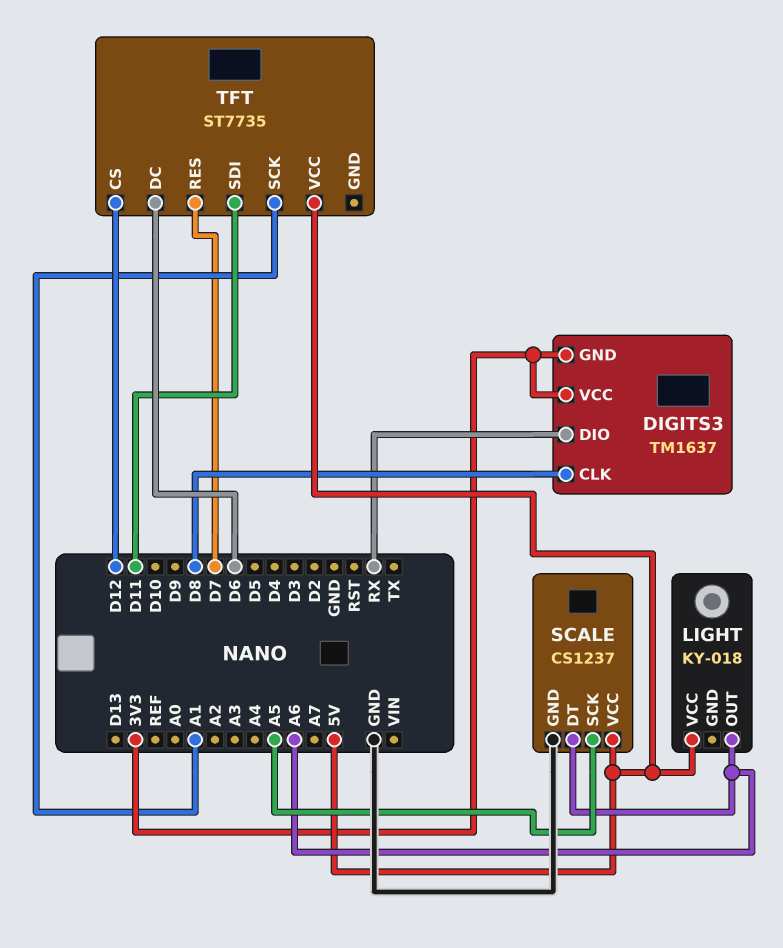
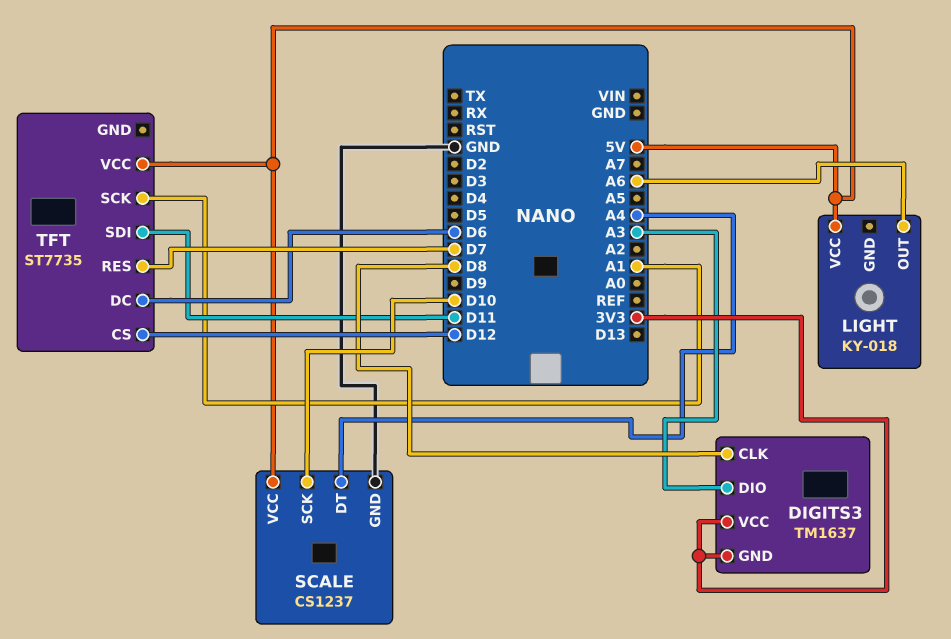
DIGITS3 pin DIO: RX -> A3
SCALE pin DT: A6 -> A4
SCALE pin SCK: A5 -> D10

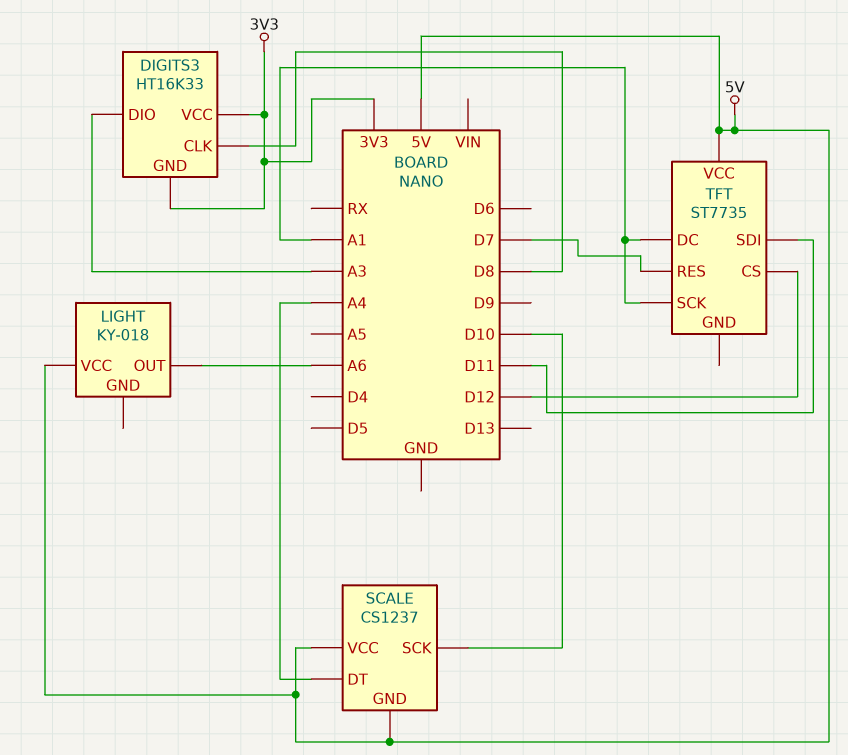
DIGITS3: TM1637 -> HT16K33
SCALE pin GND: GND -> 5V
TFT pin DC: D6 -> A1

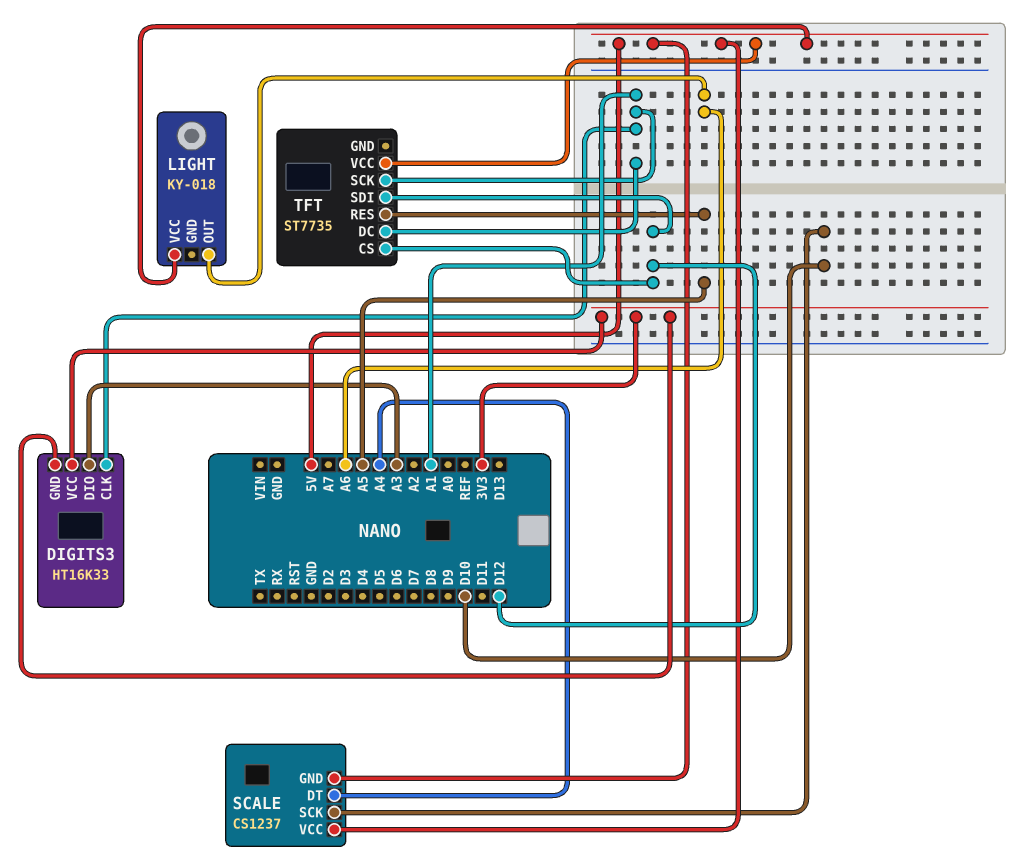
DIGITS3 pin CLK: D8 -> A1
TFT pin RES: D7 -> A5
TFT pin SDI: D11 -> D12

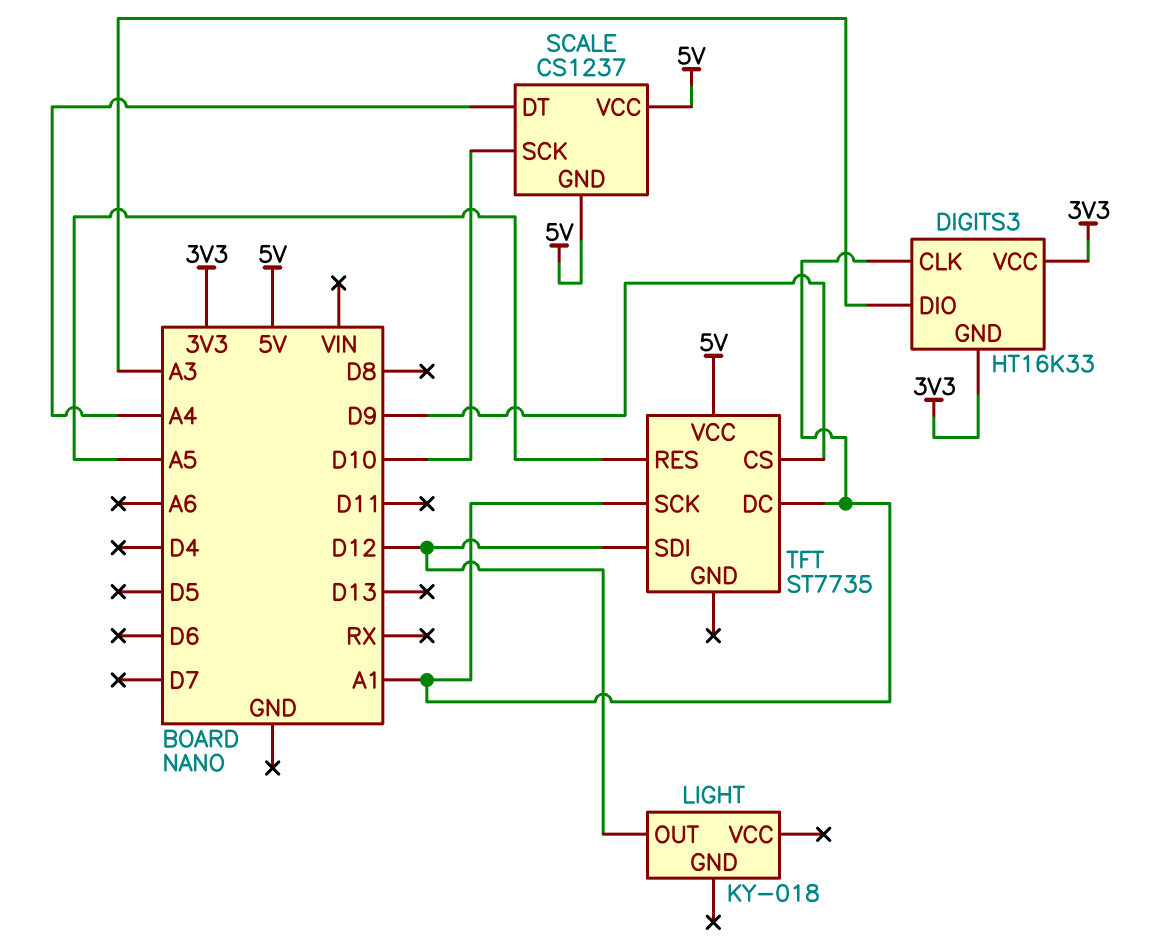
LIGHT pin OUT: A6 -> D12
LIGHT pin VCC: 5V -> none
TFT pin CS: D12 -> D9

